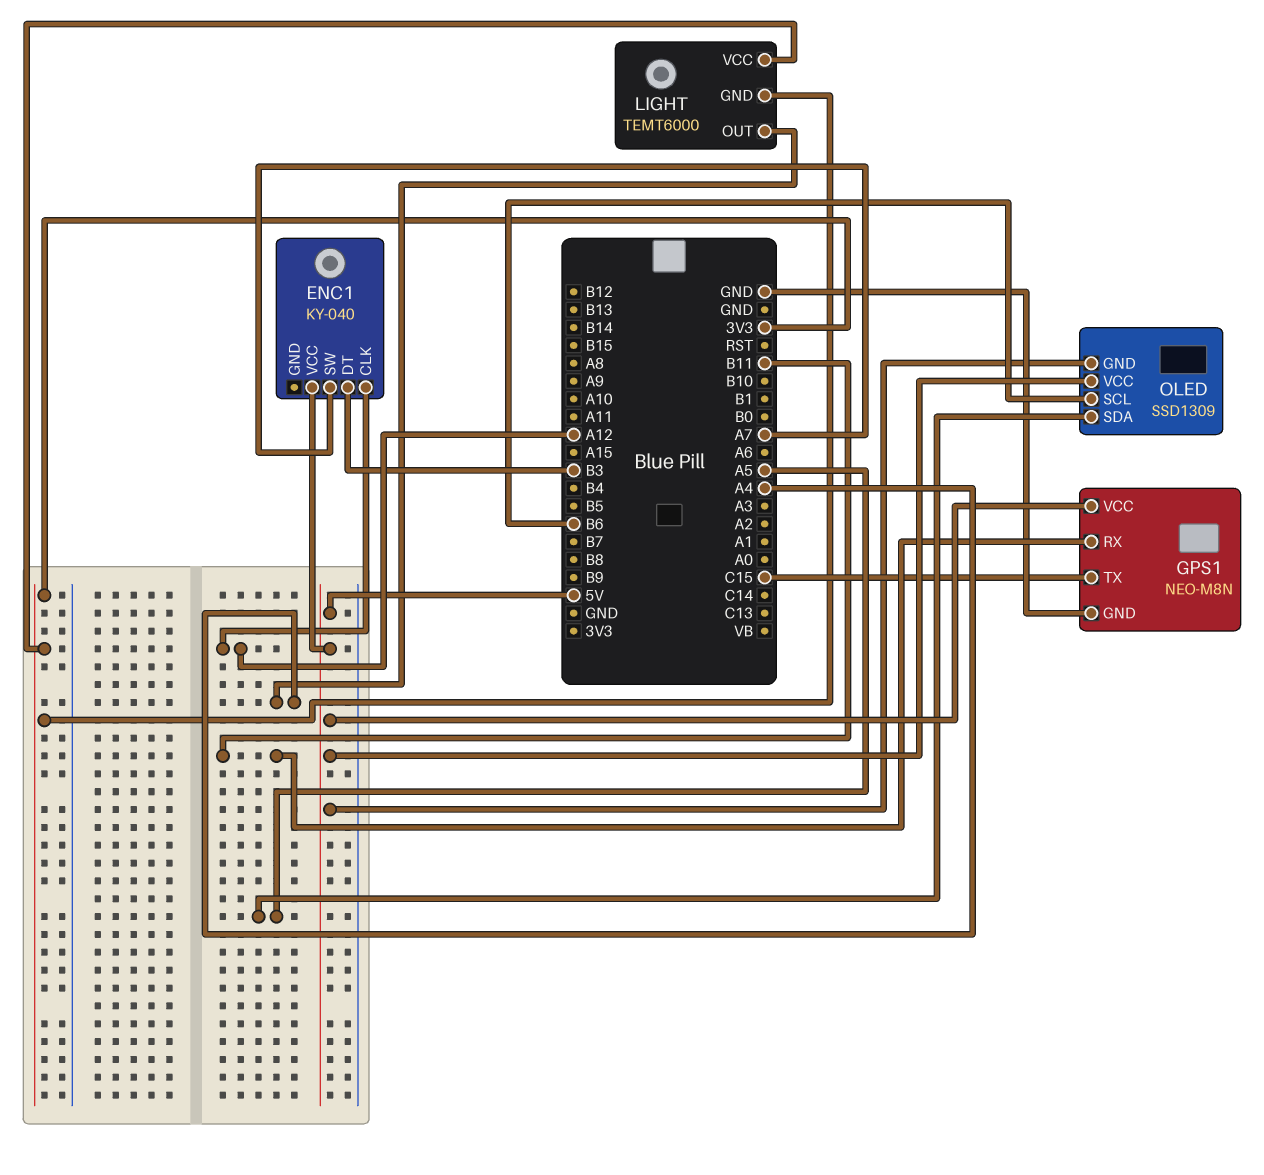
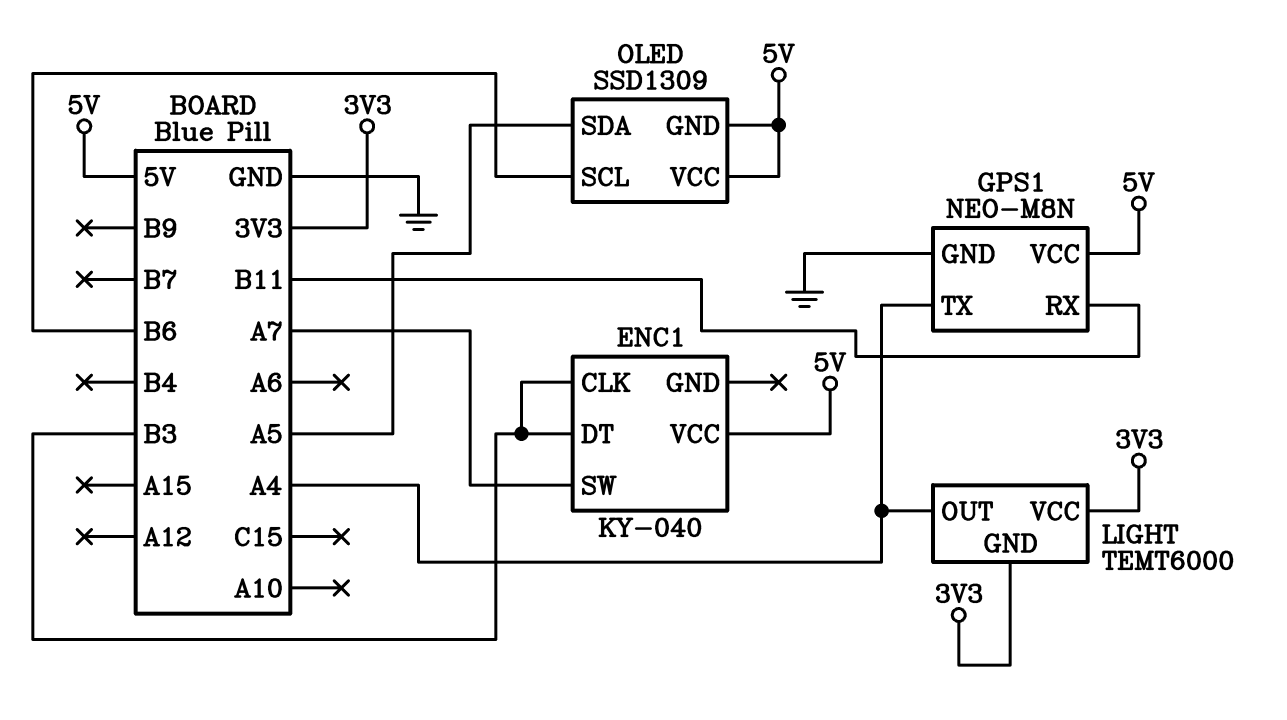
ENC1 pin CLK: A12 -> B3
GPS1 pin TX: C15 -> A4

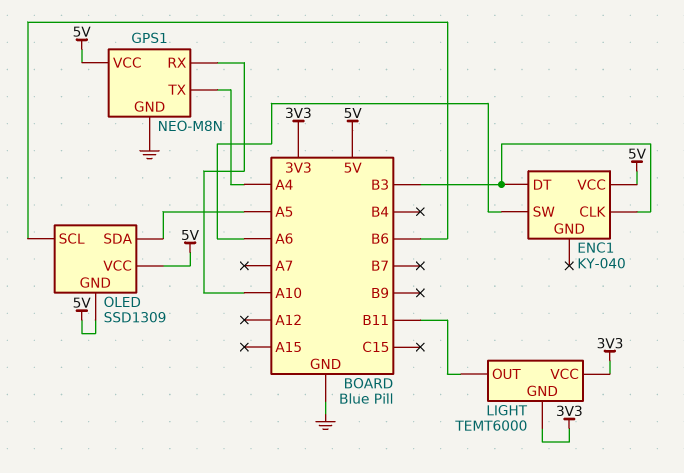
ENC1 pin SW: A7 -> A6
GPS1 pin RX: B11 -> A10
LIGHT pin OUT: A4 -> B11

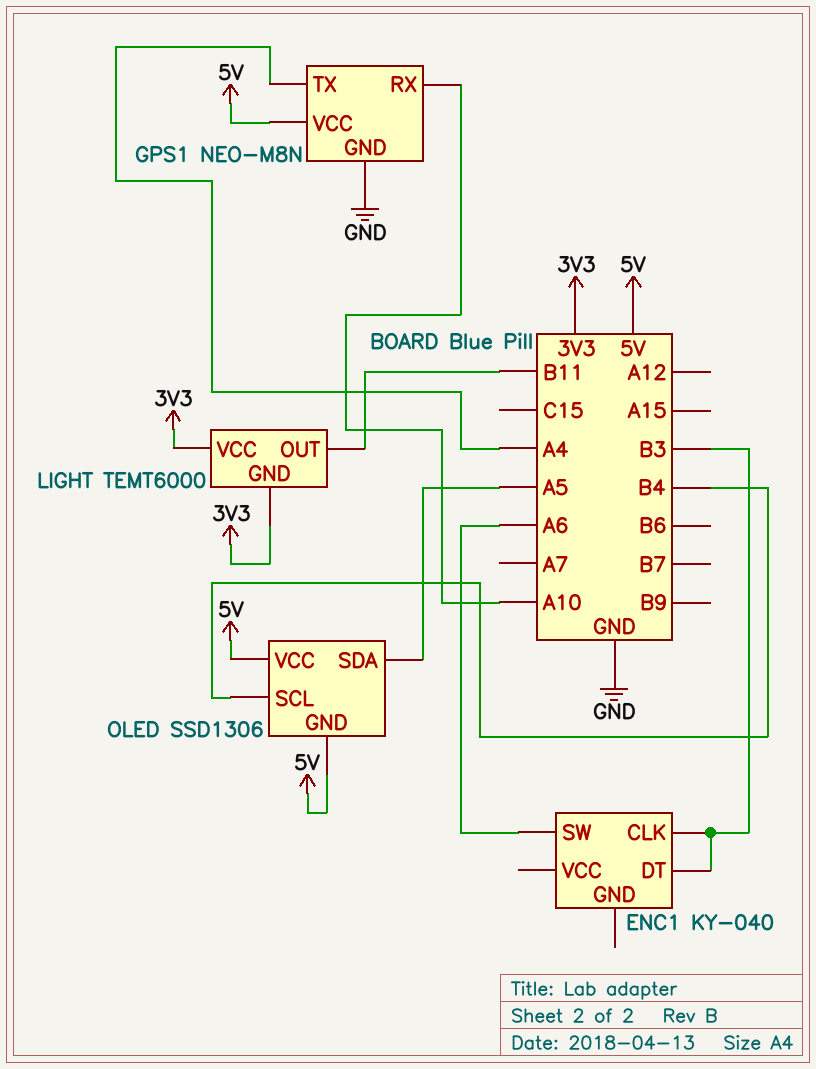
ENC1 pin VCC: 5V -> none
OLED: SSD1309 -> SSD1306
OLED pin SCL: B6 -> B4

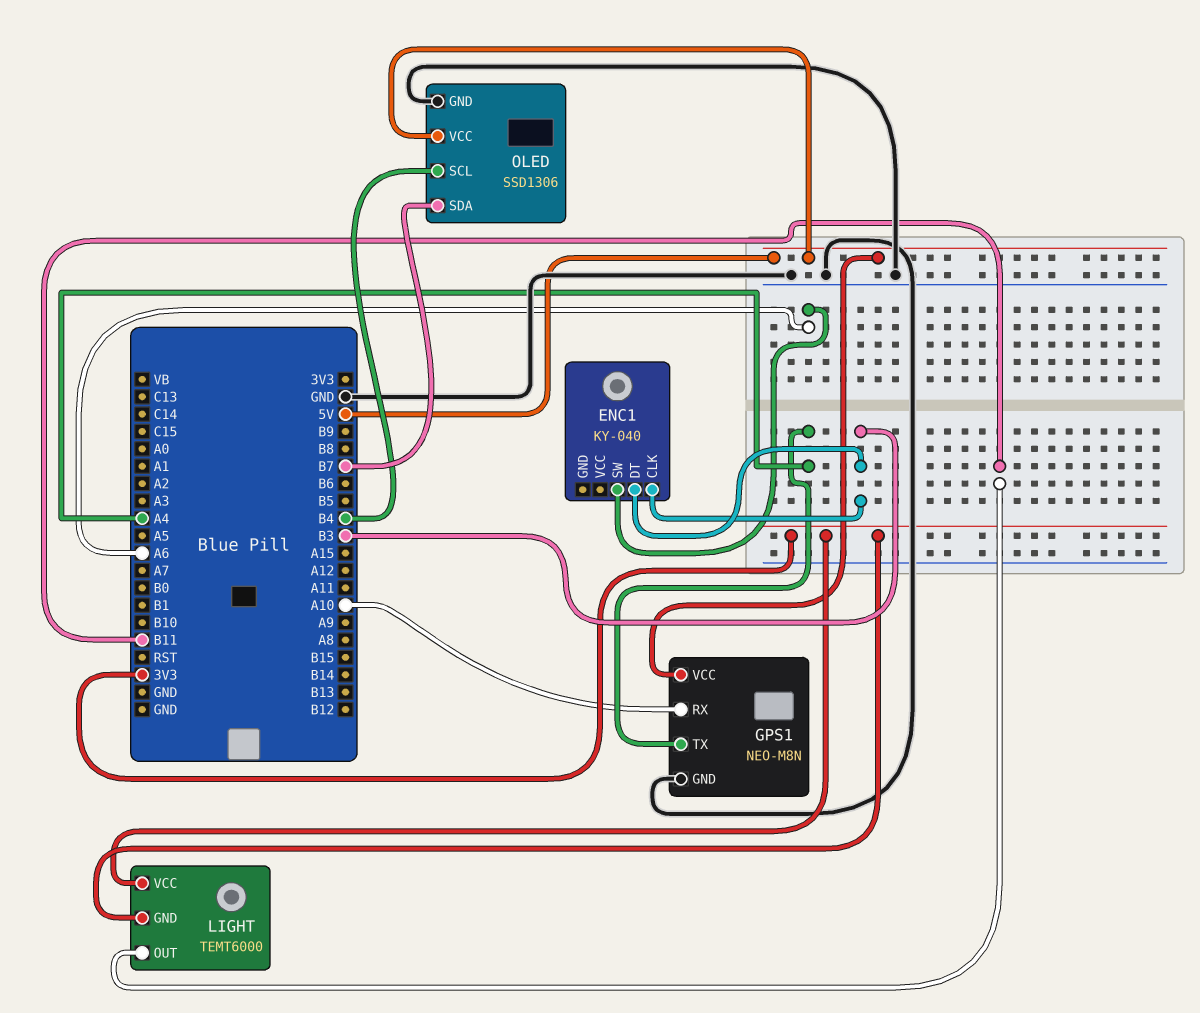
OLED pin GND: 5V -> GND
OLED pin SDA: A5 -> B7

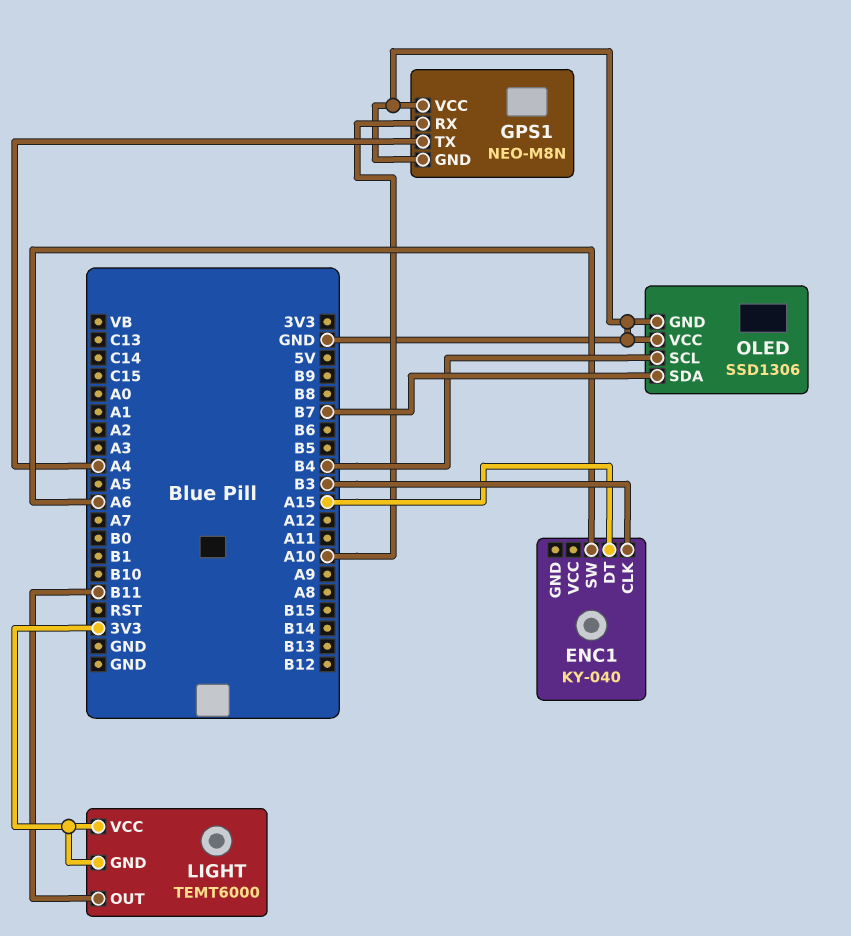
ENC1 pin DT: B3 -> A15
GPS1 pin VCC: 5V -> GND
OLED pin VCC: 5V -> GND

